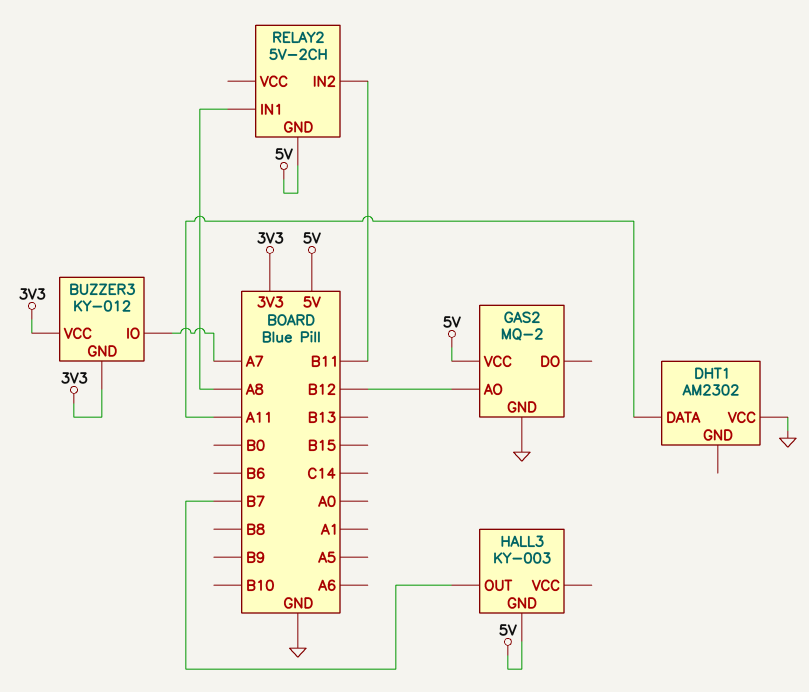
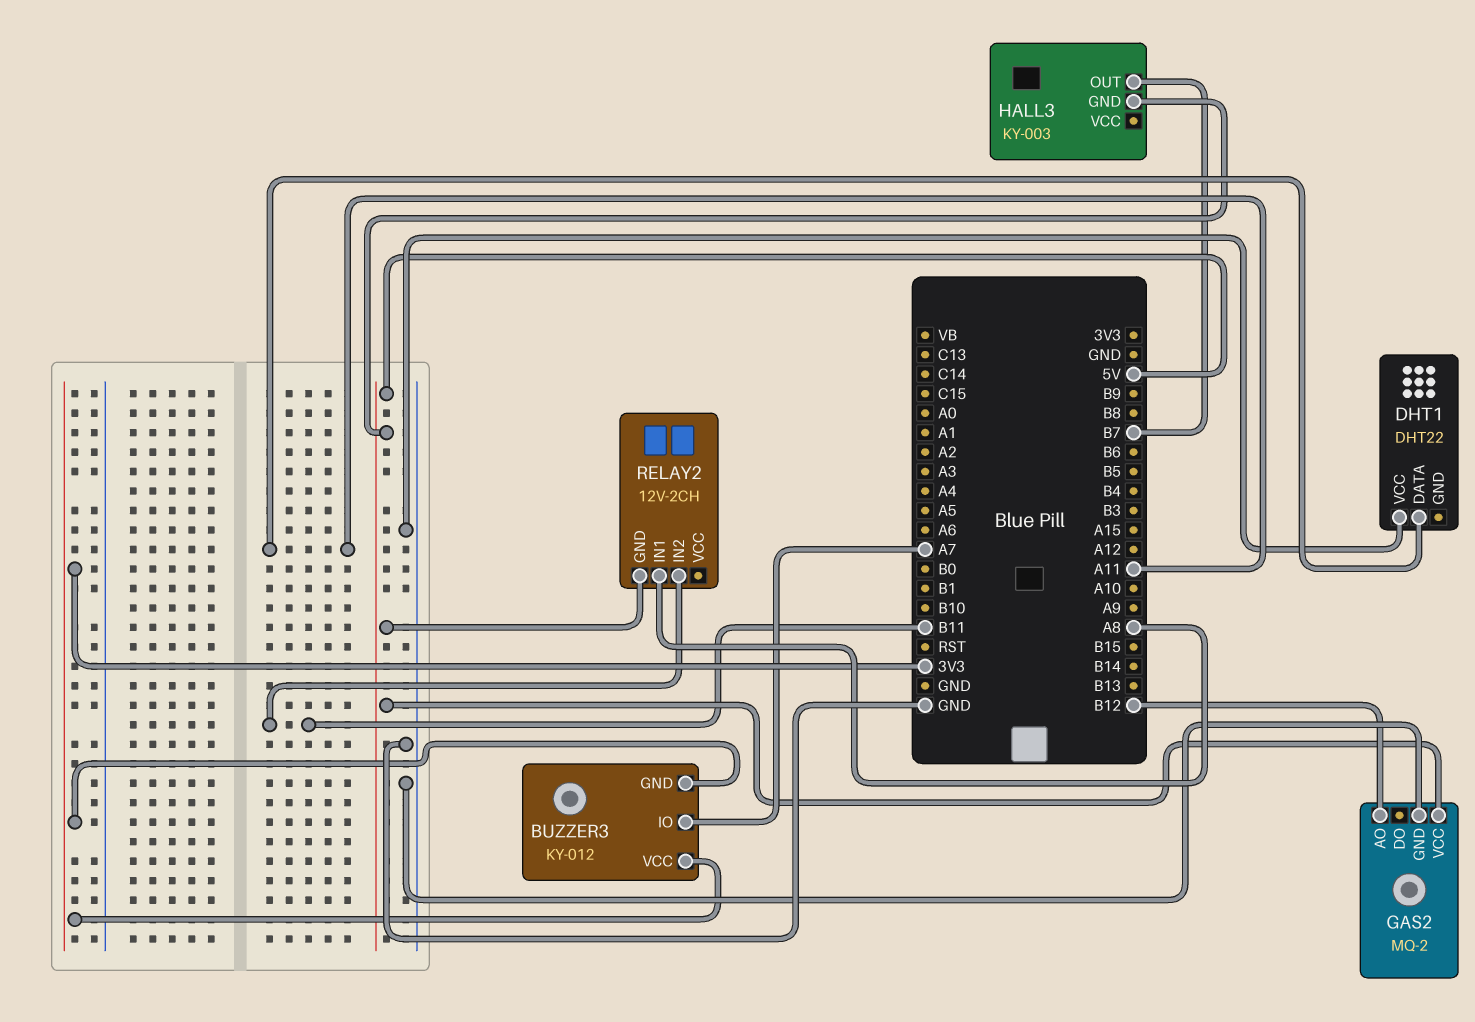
DHT1: AM2302 -> DHT22
RELAY2: 5V-2CH -> 12V-2CH

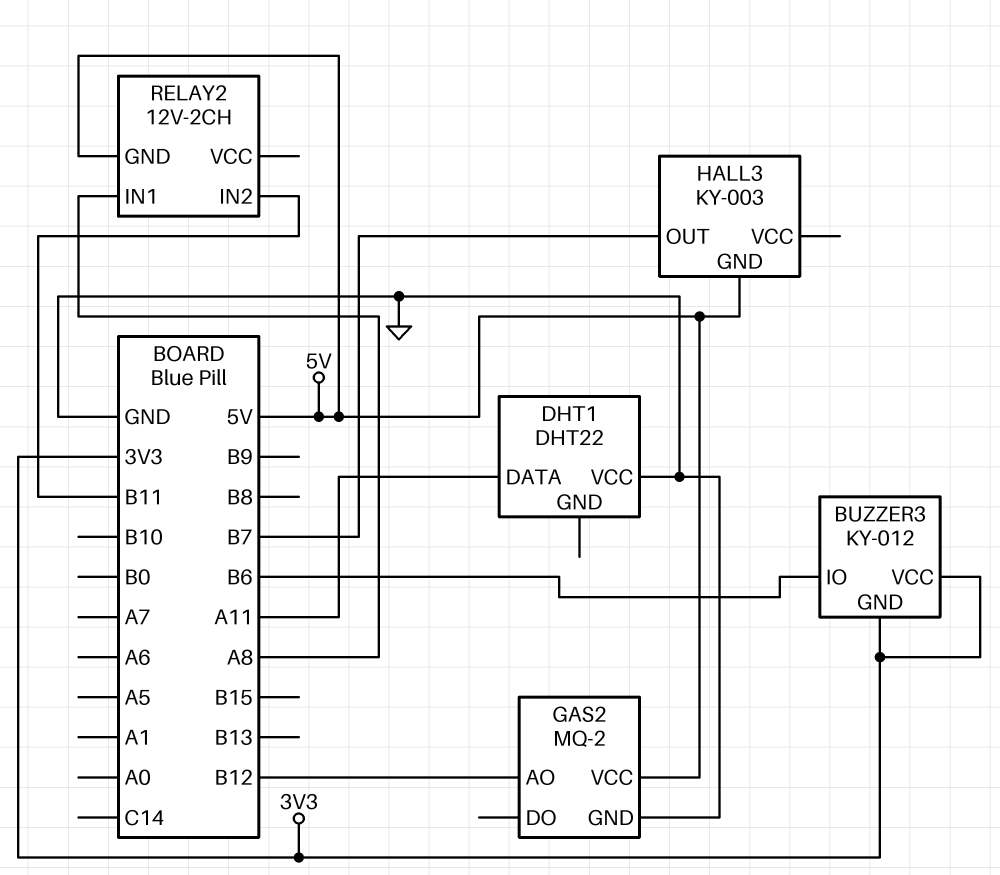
BUZZER3 pin IO: A7 -> B6

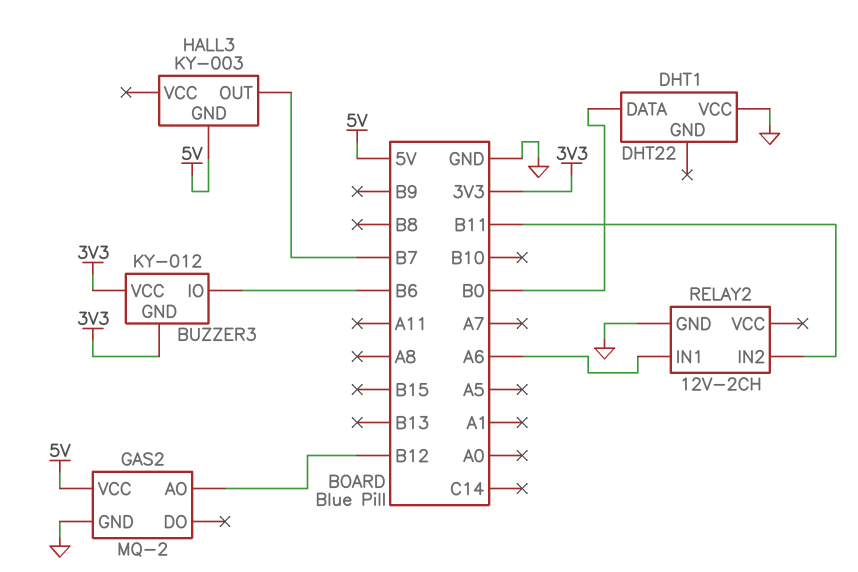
DHT1 pin DATA: A11 -> B0
RELAY2 pin GND: 5V -> GND
RELAY2 pin IN1: A8 -> A6

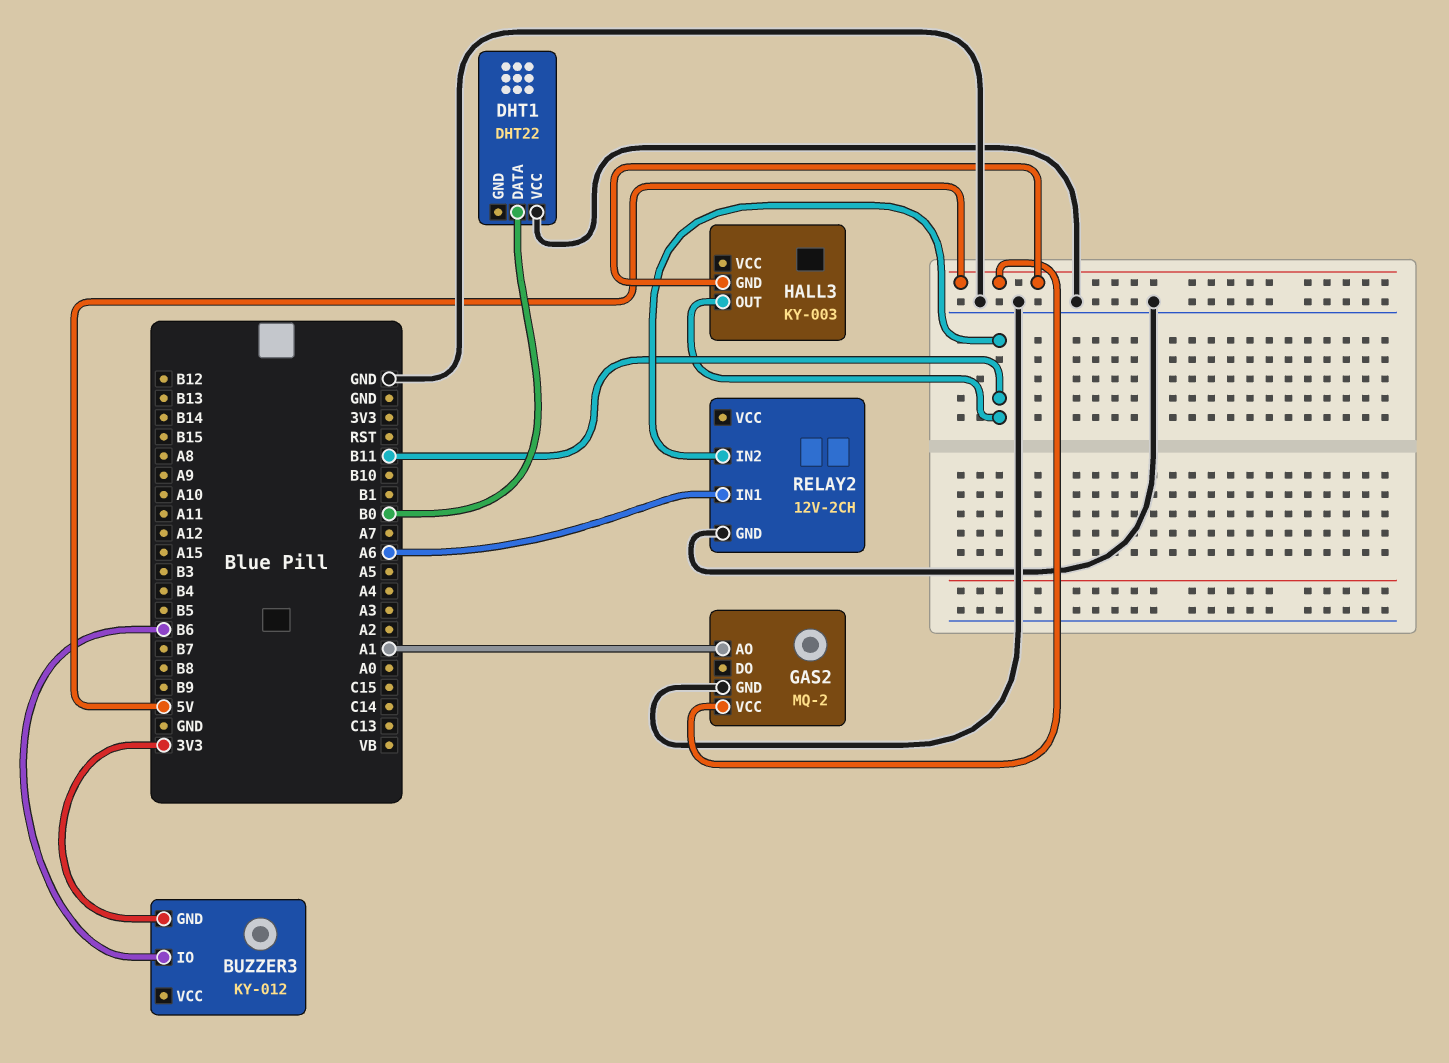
BUZZER3 pin VCC: 3V3 -> none
GAS2 pin AO: B12 -> A1
HALL3 pin OUT: B7 -> B11

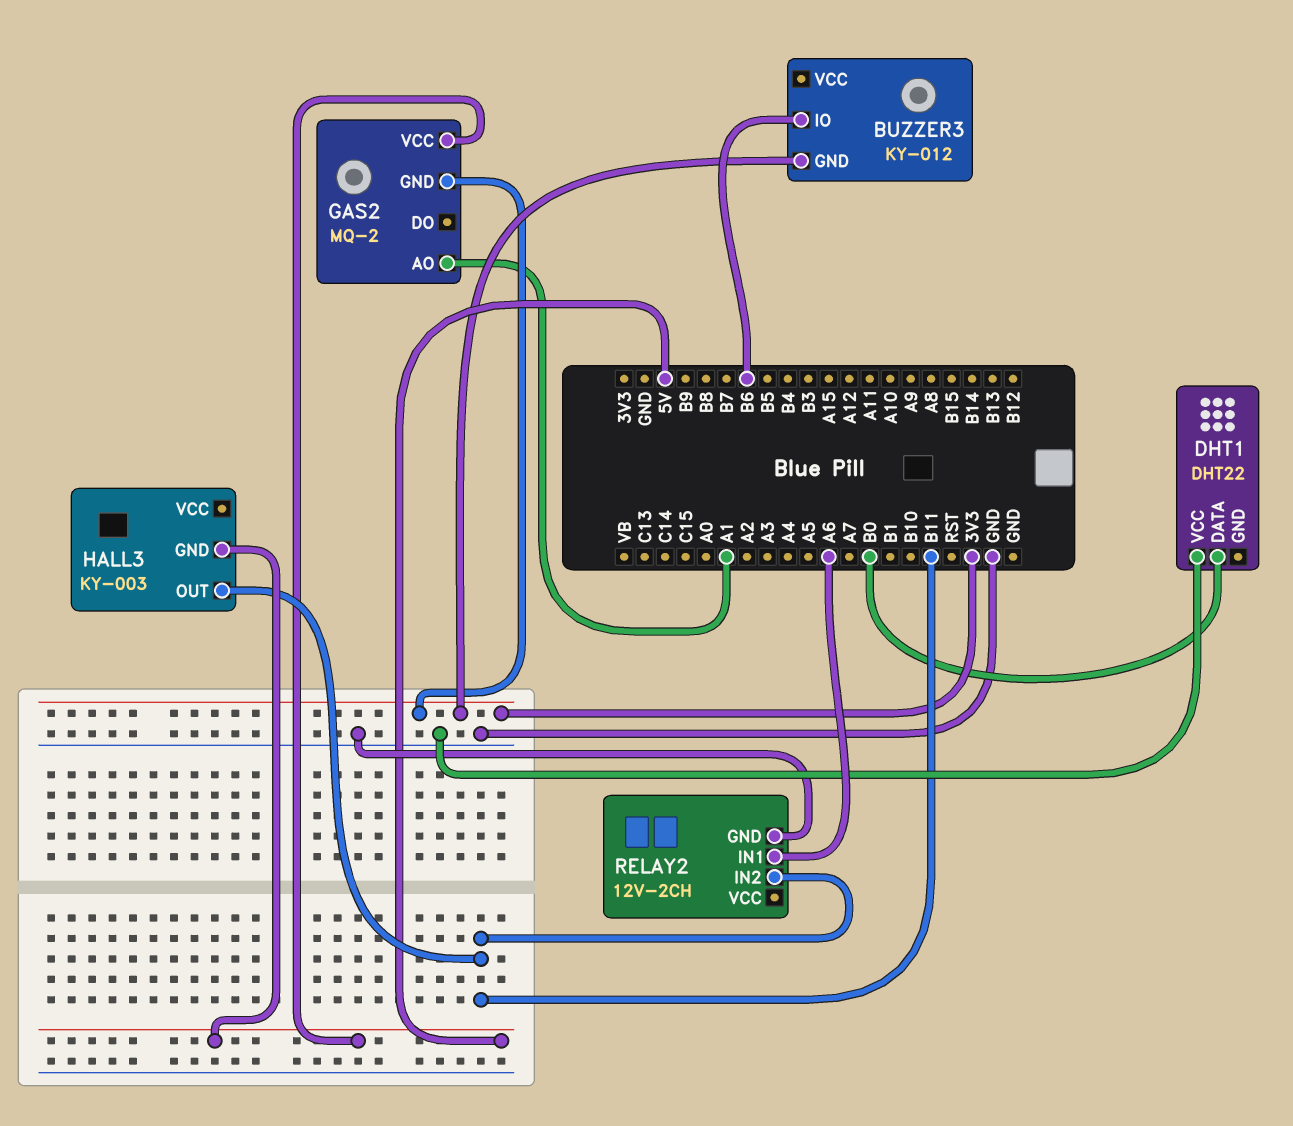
GAS2 pin GND: GND -> 3V3

